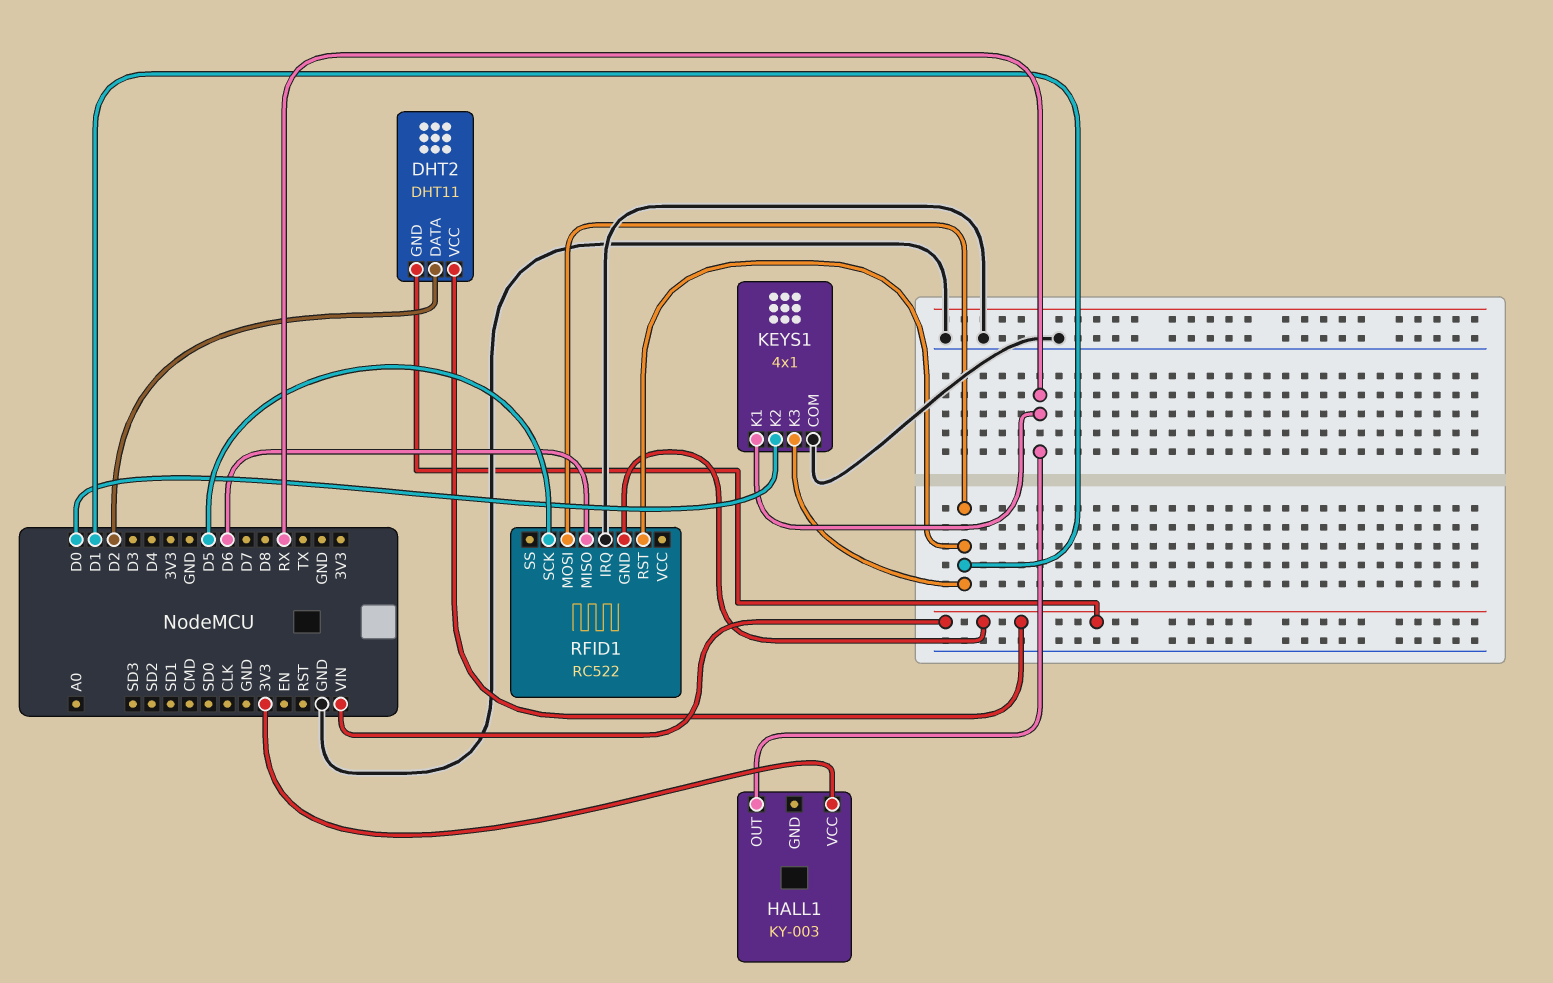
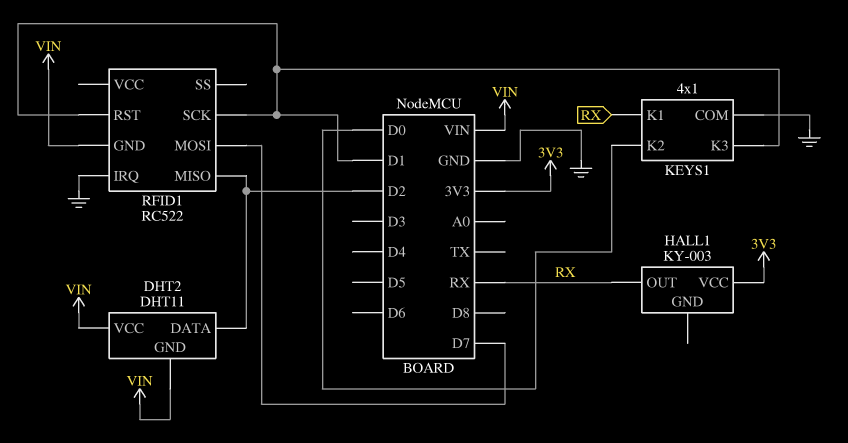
RFID1 pin MISO: D6 -> D2
RFID1 pin MOSI: D1 -> D7
RFID1 pin SCK: D5 -> D1

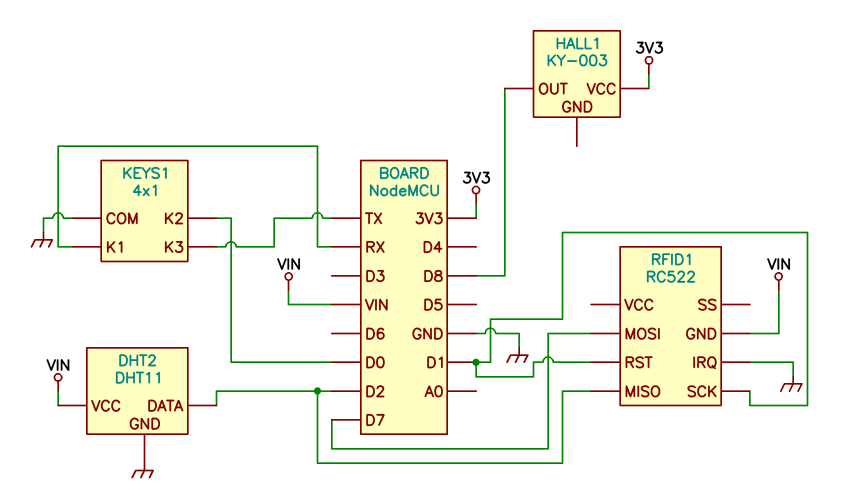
DHT2 pin GND: VIN -> GND
HALL1 pin OUT: RX -> D8
KEYS1 pin K3: D1 -> TX

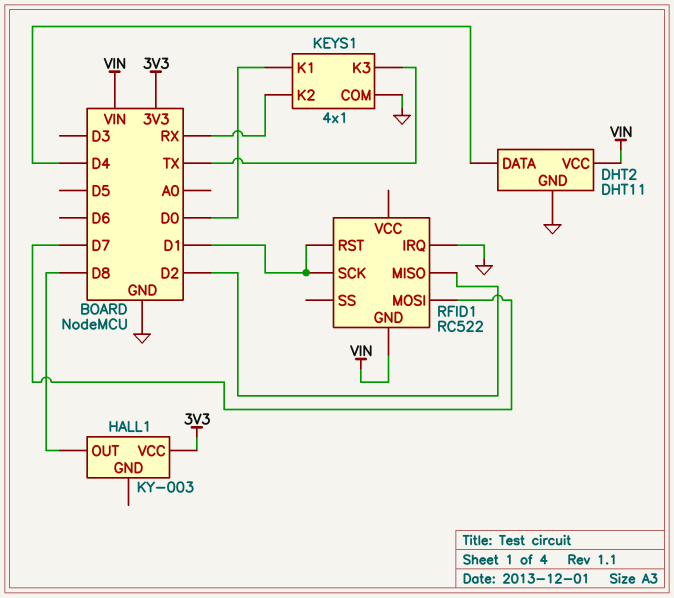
DHT2 pin DATA: D2 -> D4
KEYS1 pin K1: RX -> D0
KEYS1 pin K2: D0 -> RX

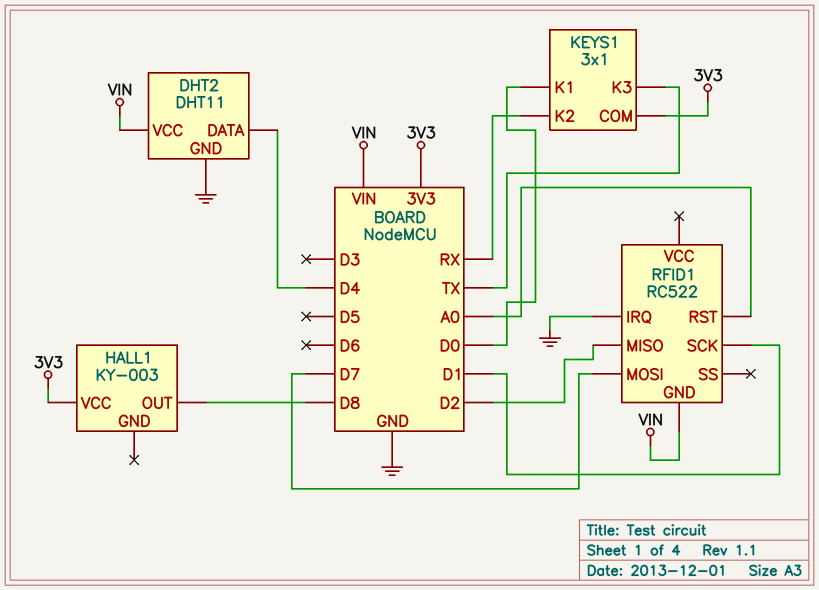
KEYS1: 4x1 -> 3x1
KEYS1 pin COM: GND -> 3V3
RFID1 pin RST: D1 -> A0

